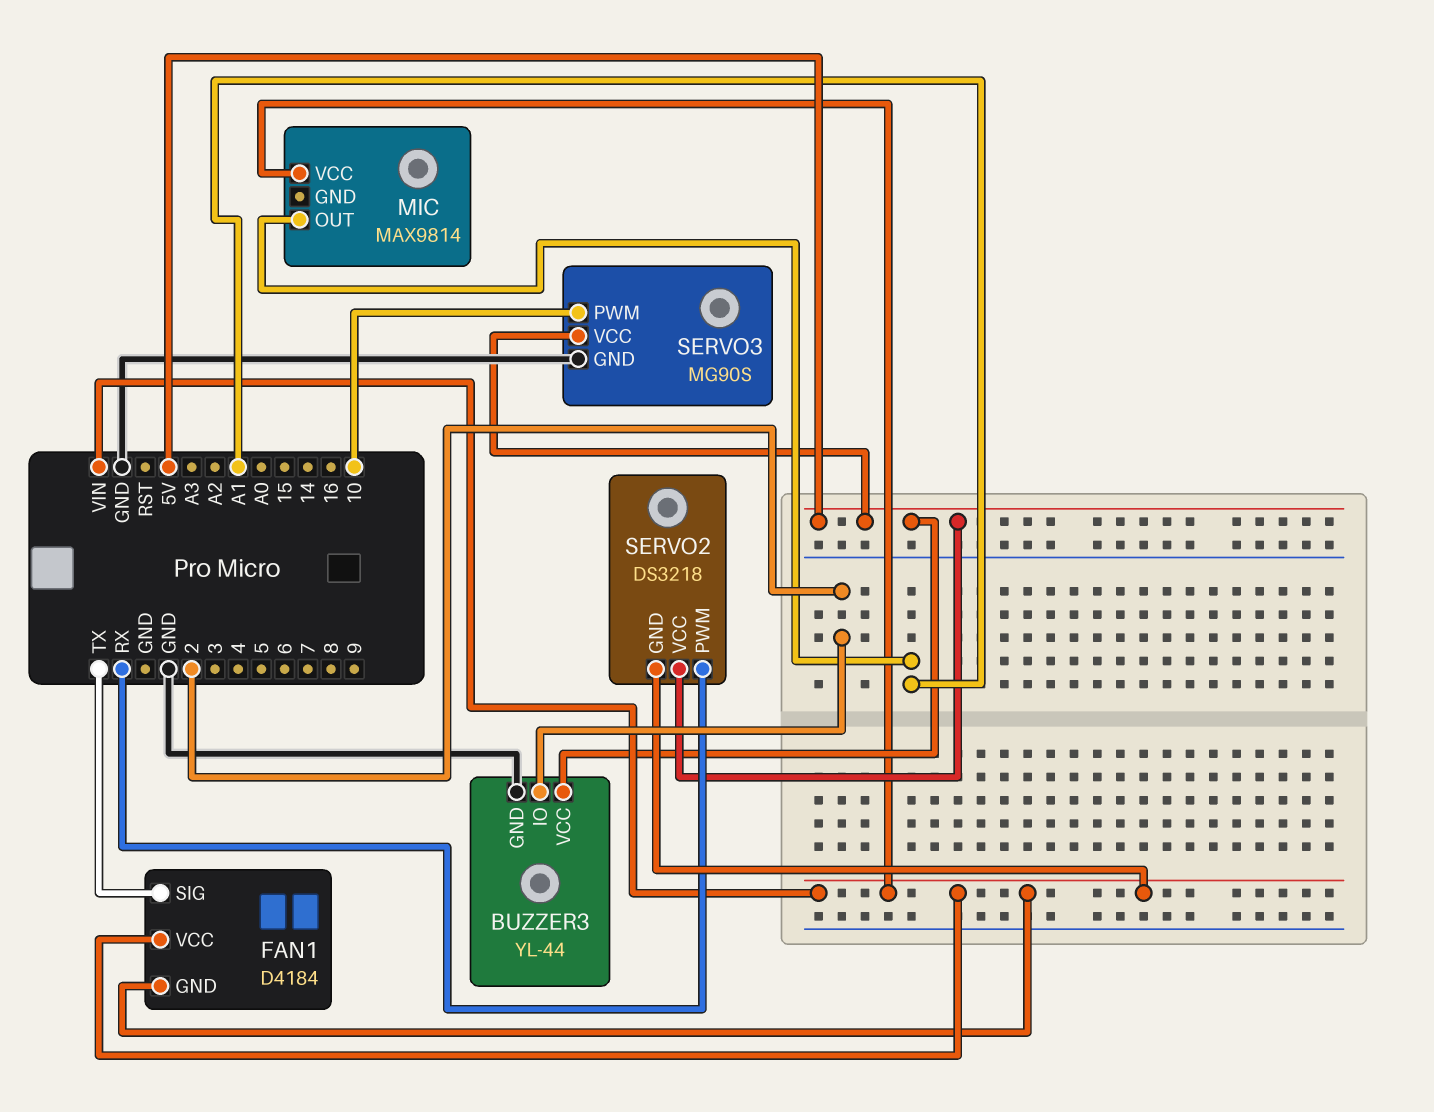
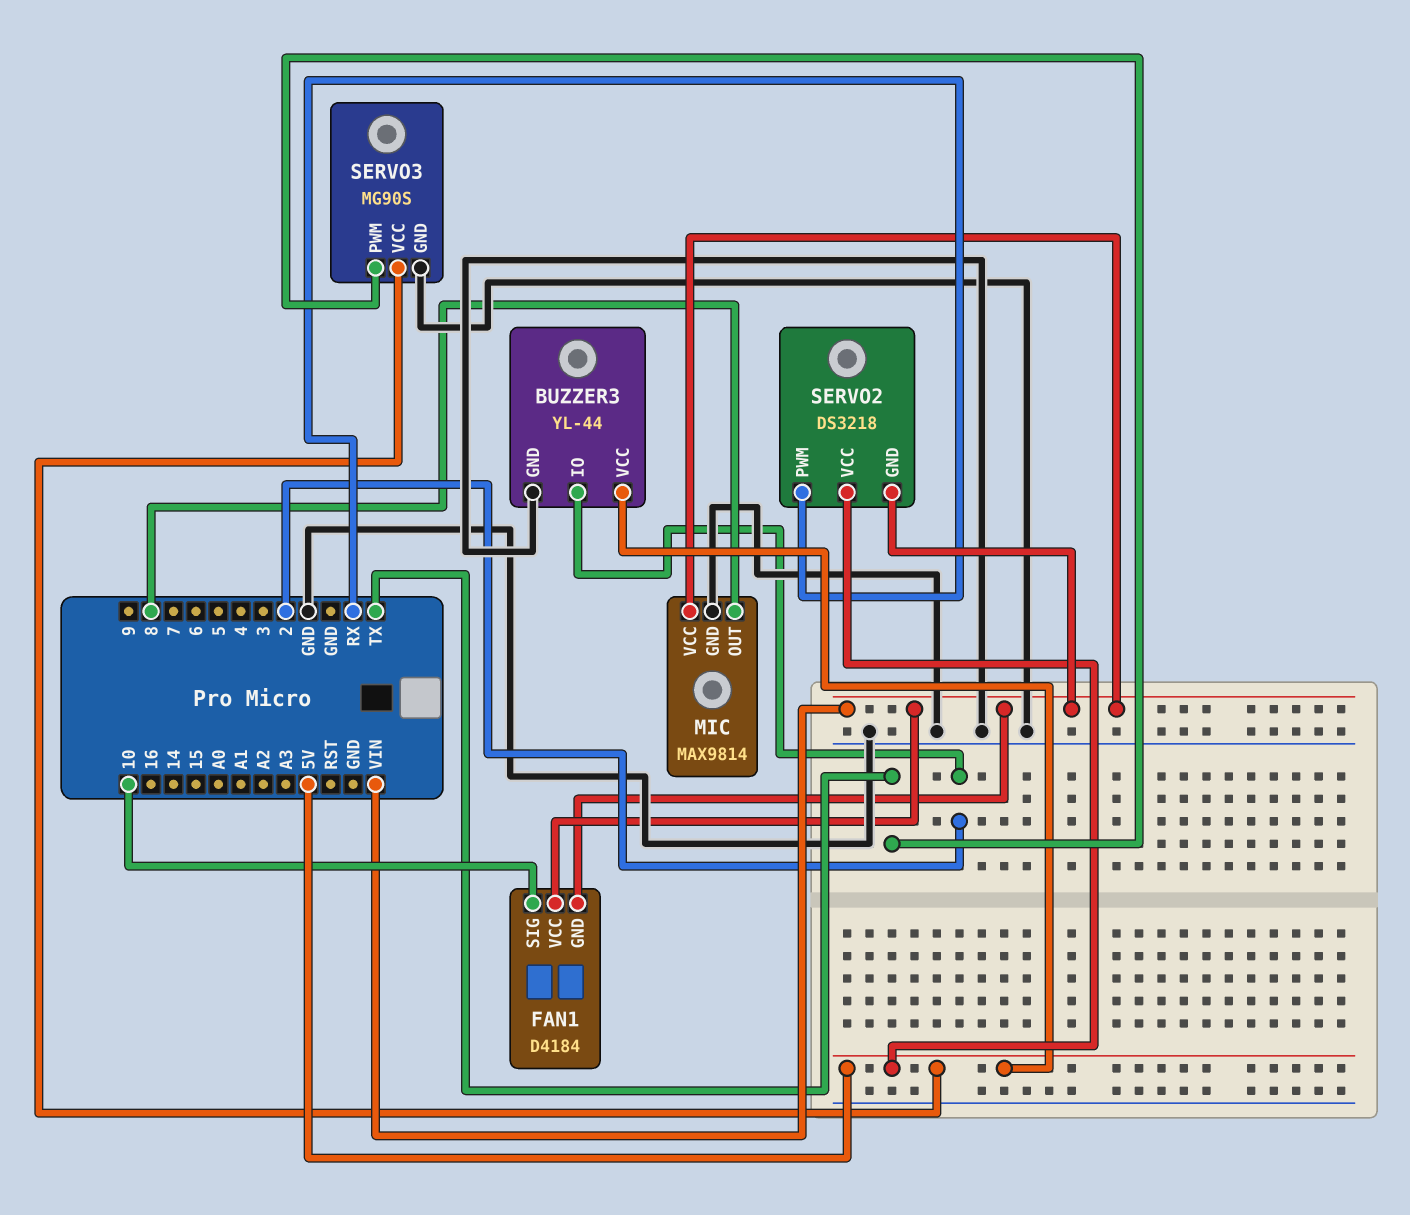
FAN1 pin SIG: TX -> 10
MIC pin GND: none -> GND
MIC pin OUT: A1 -> 8
SERVO3 pin PWM: 10 -> TX

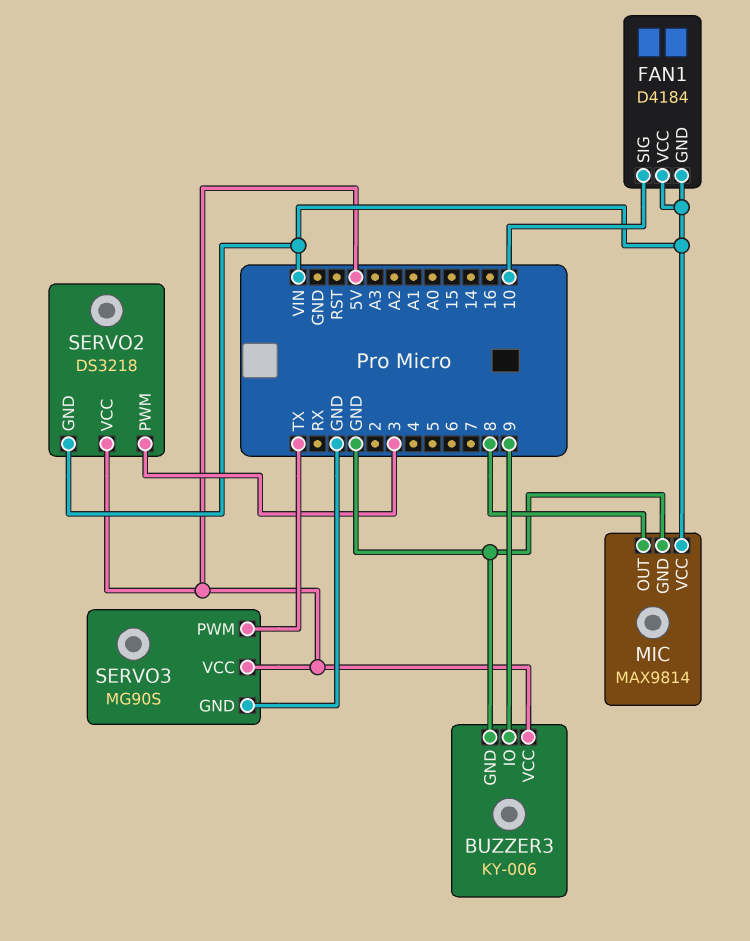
BUZZER3: YL-44 -> KY-006
BUZZER3 pin IO: 2 -> 9
SERVO2 pin PWM: RX -> 3

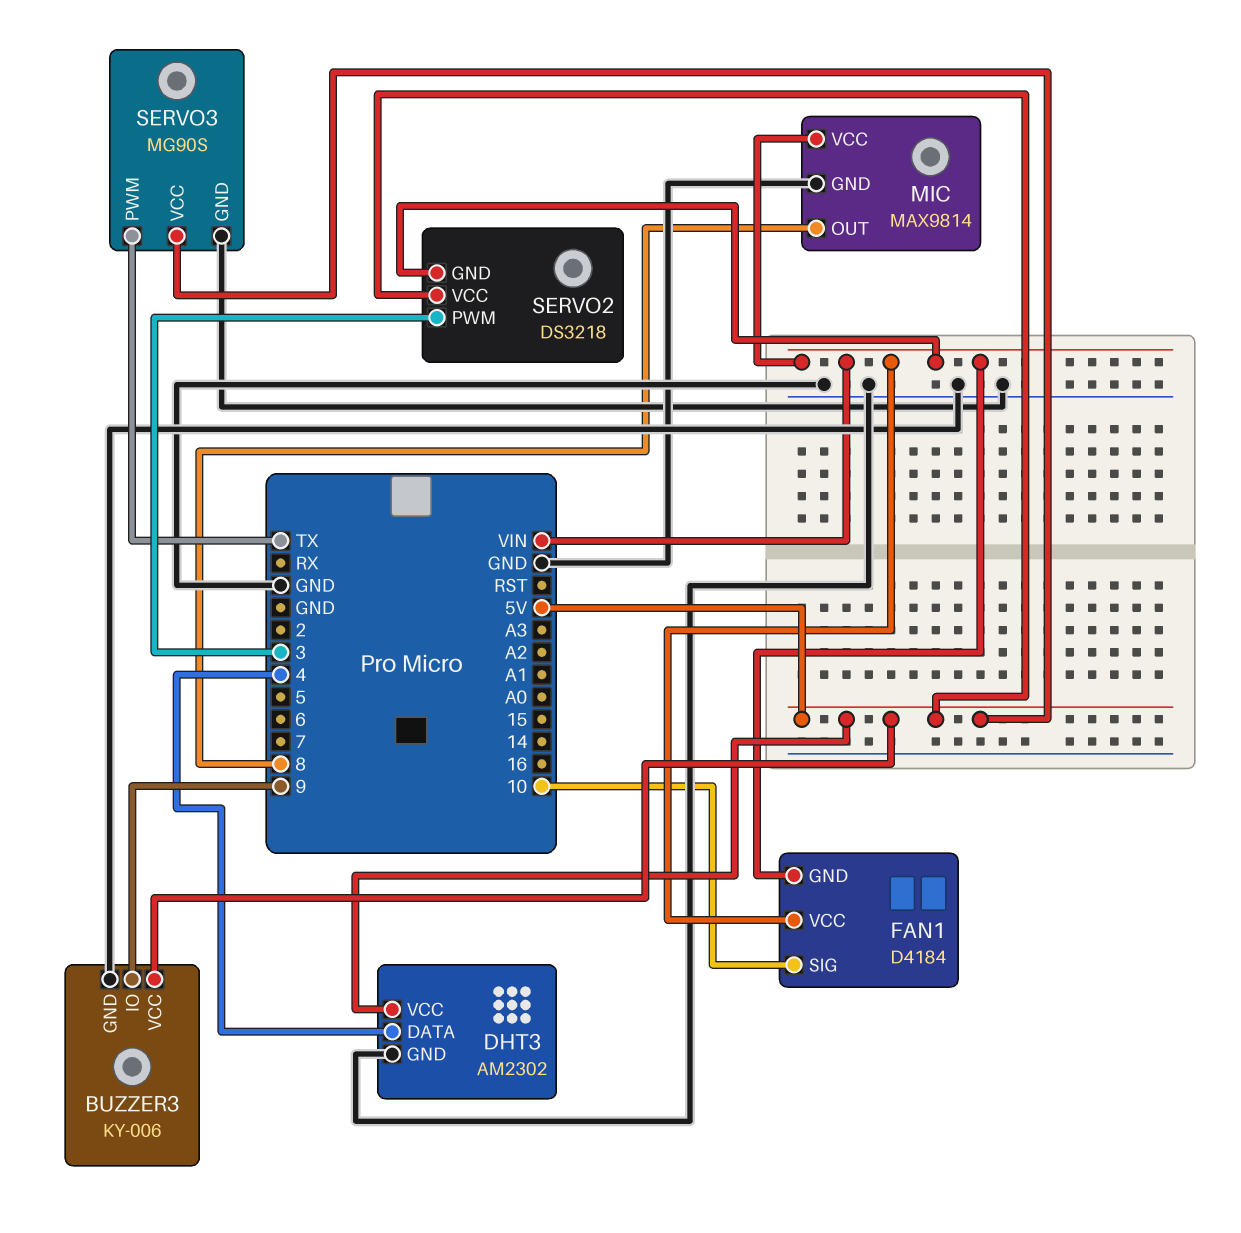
DHT3: none -> AM2302
DHT3 pin DATA: none -> 4
DHT3 pin GND: none -> GND
DHT3 pin VCC: none -> 5V

